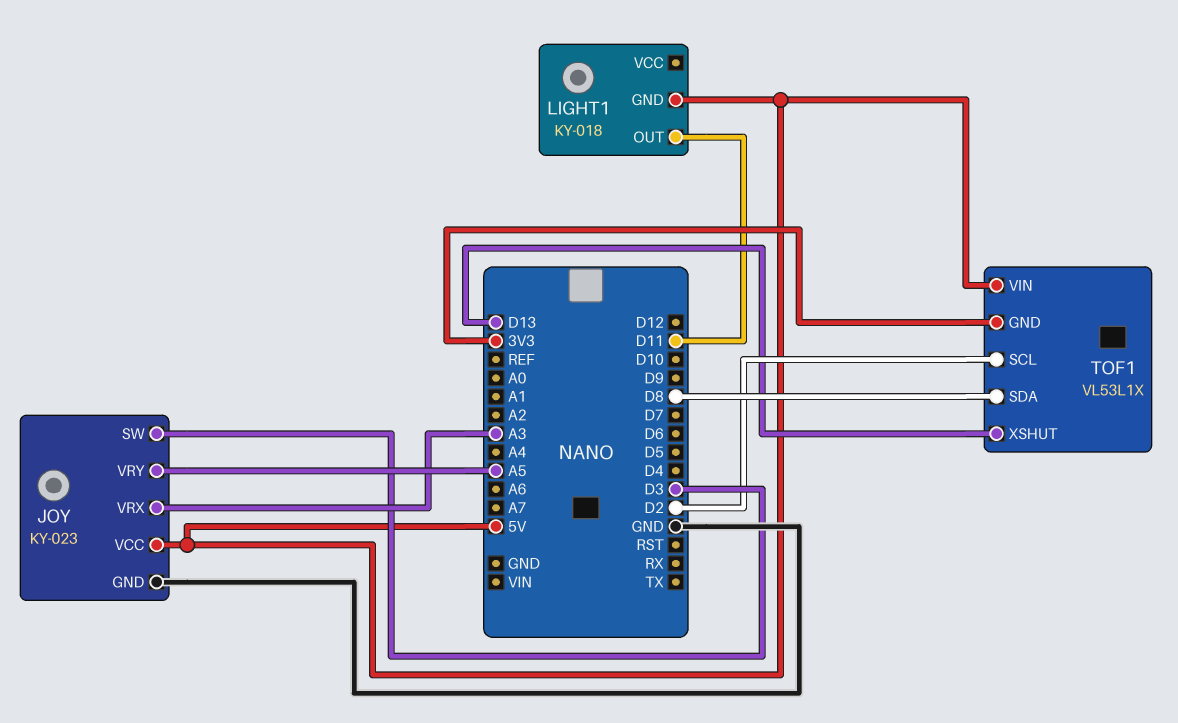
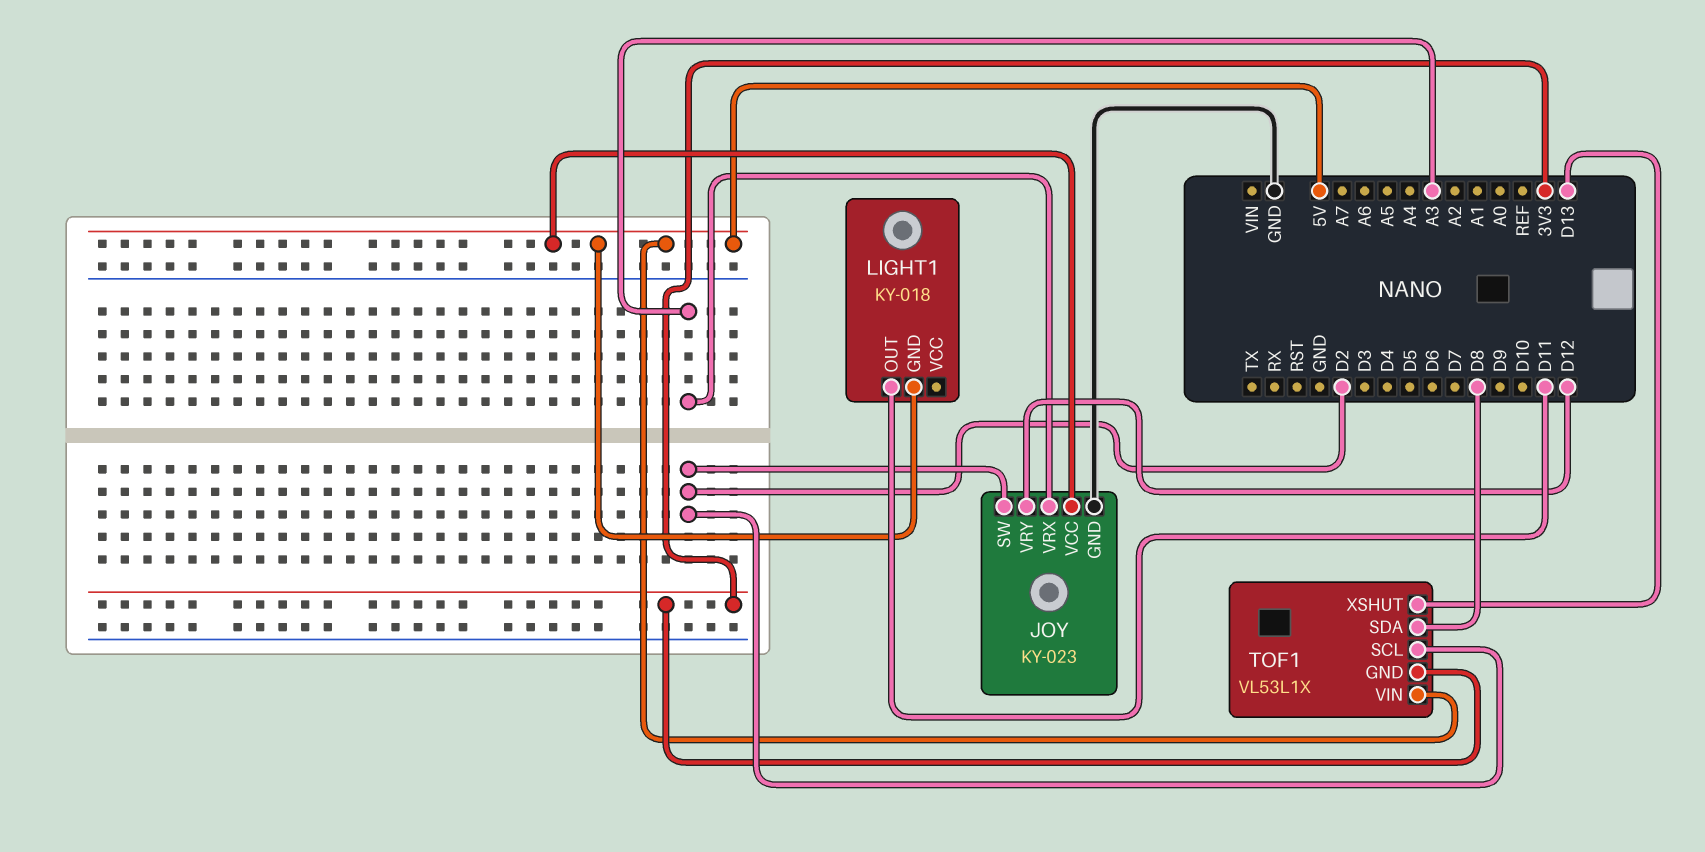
JOY pin SW: D3 -> D2
JOY pin VRY: A5 -> D12

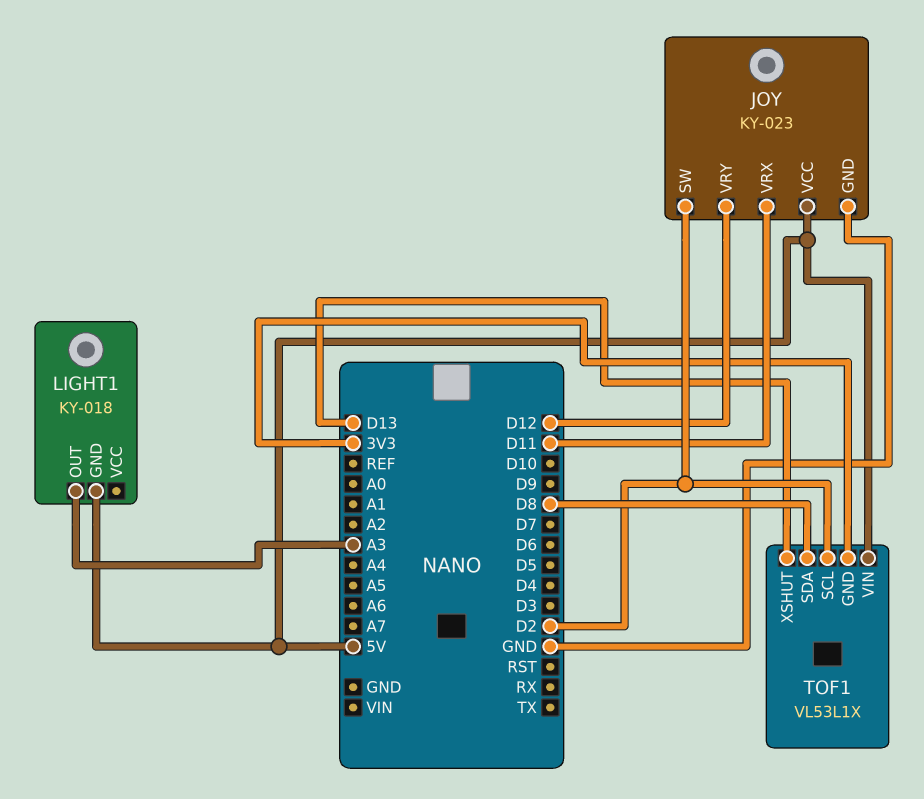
JOY pin VRX: A3 -> D11
LIGHT1 pin OUT: D11 -> A3

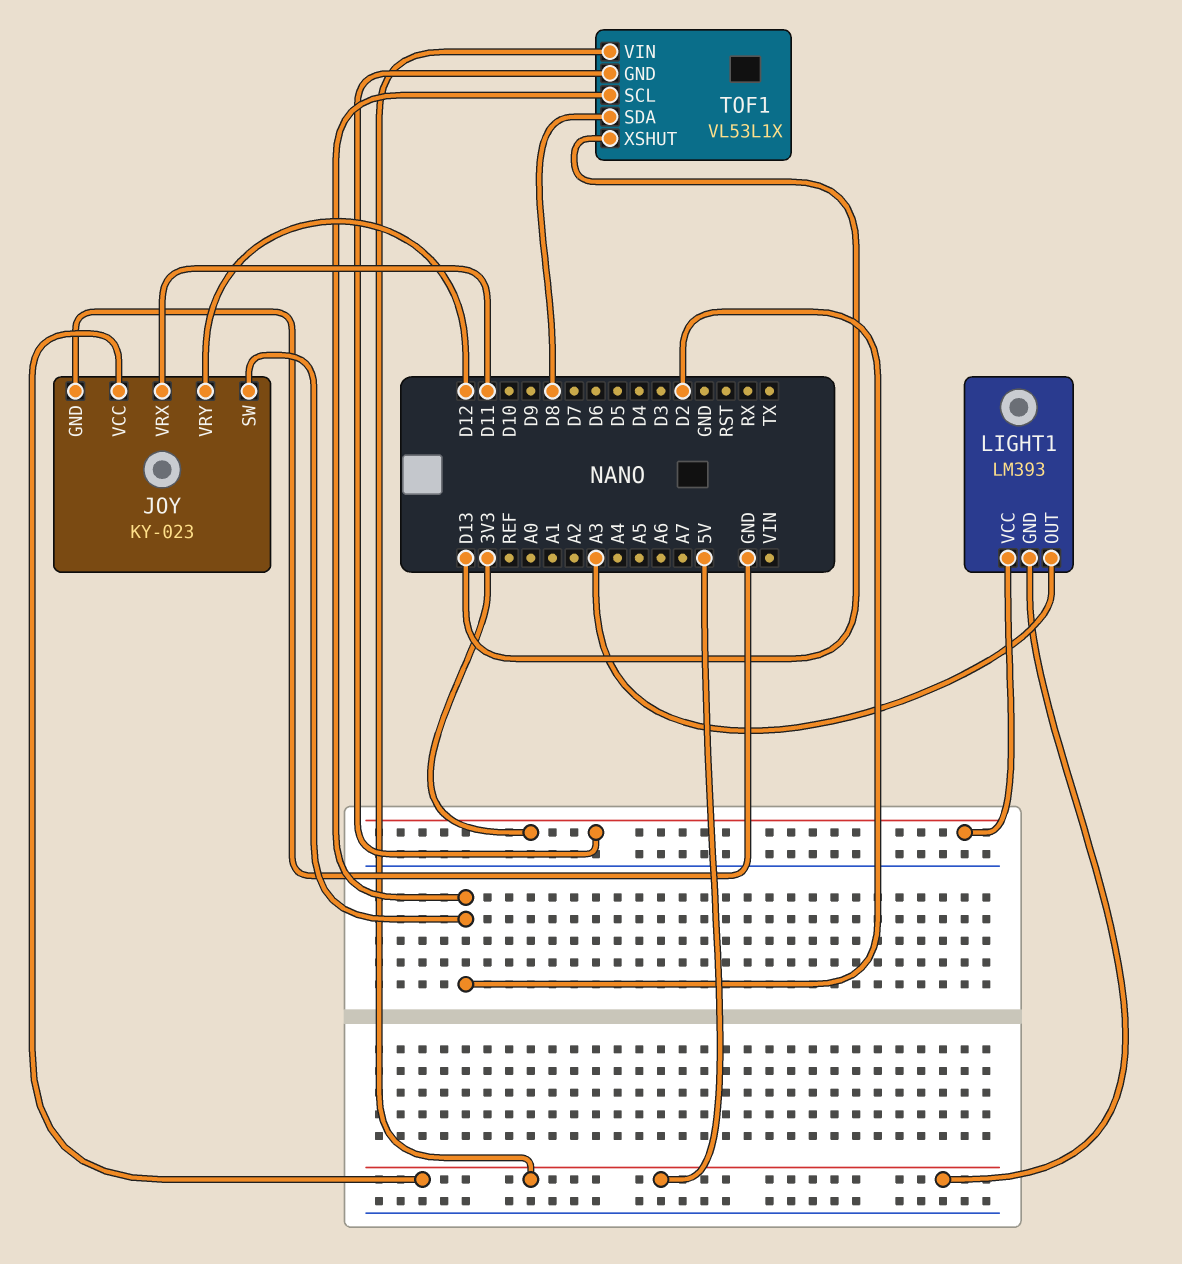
LIGHT1: KY-018 -> LM393
LIGHT1 pin VCC: none -> 3V3

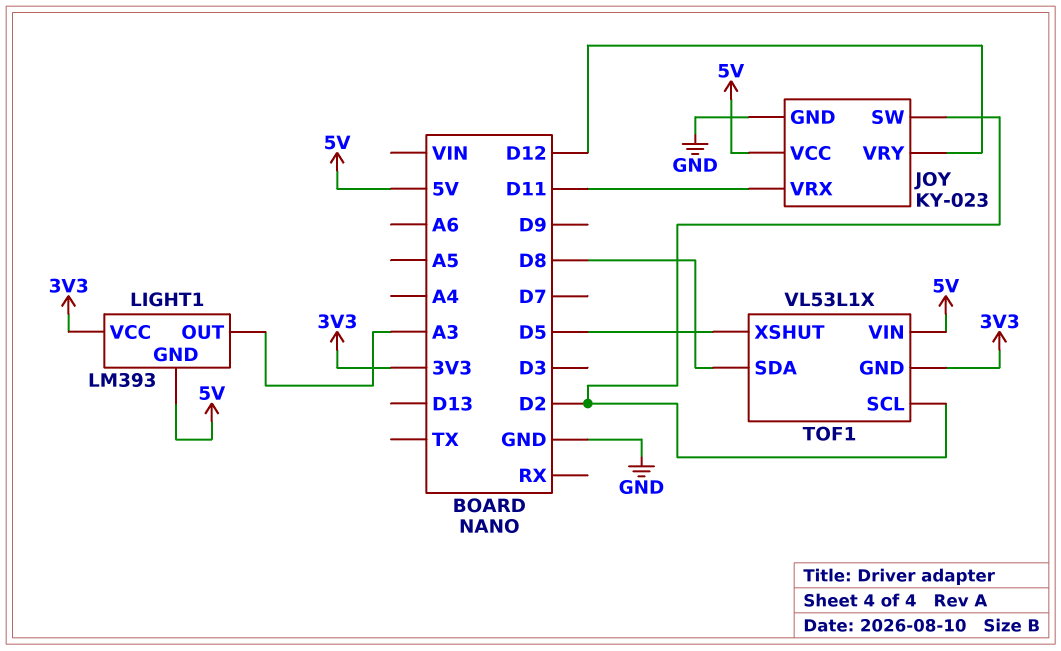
TOF1 pin XSHUT: D13 -> D5

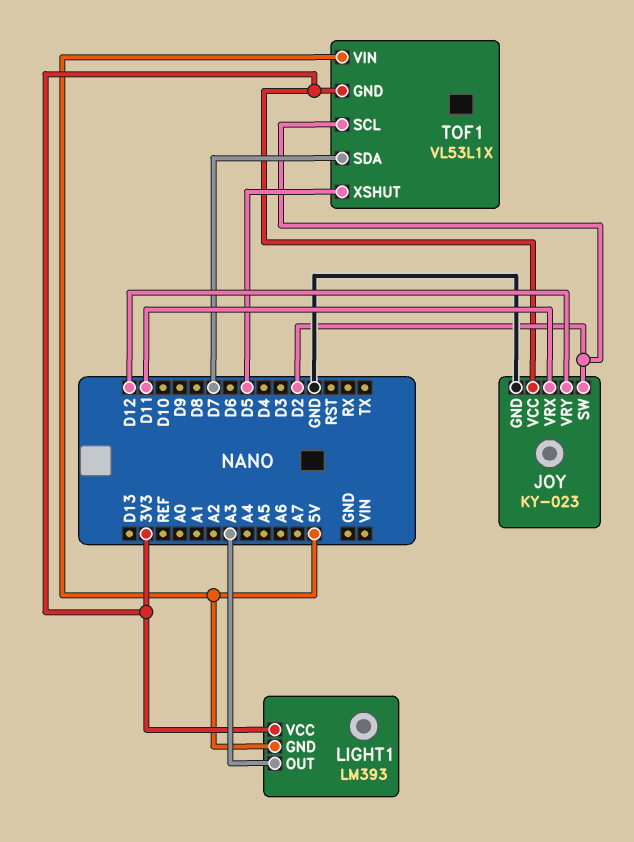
JOY pin VCC: 5V -> 3V3
TOF1 pin SDA: D8 -> D7

